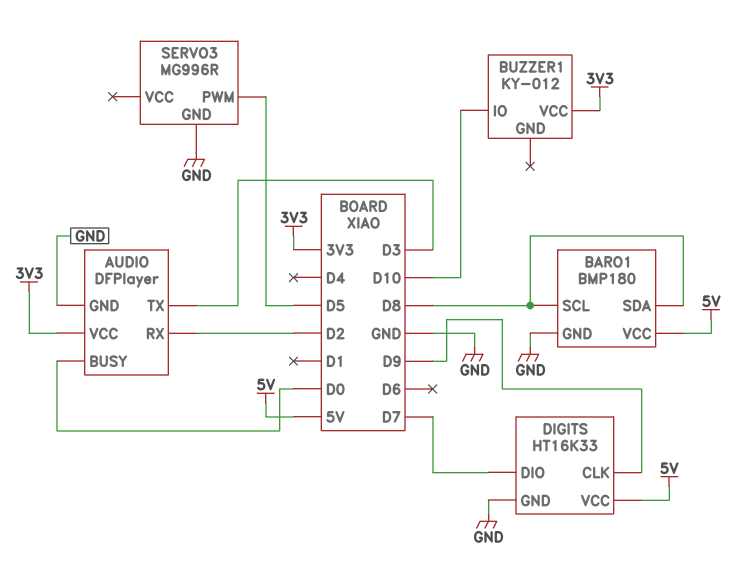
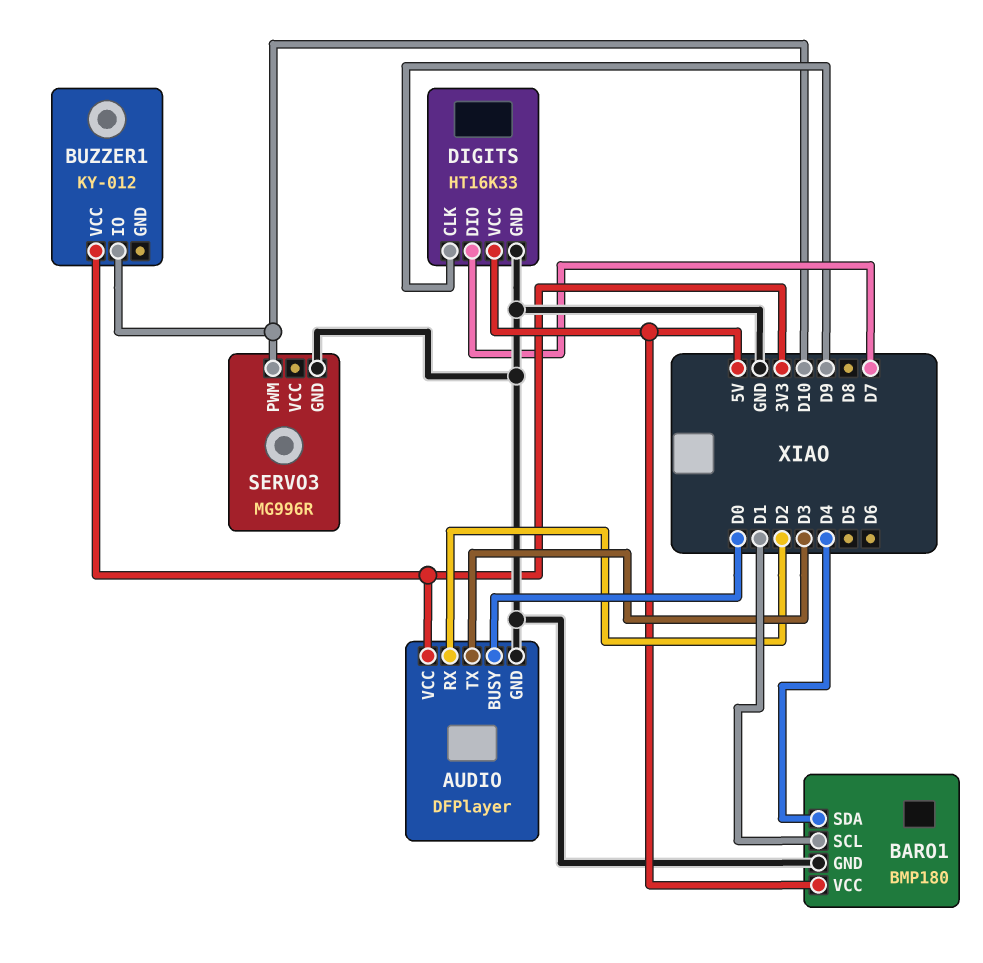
BARO1 pin SCL: D8 -> D1
BARO1 pin SDA: D8 -> D4
SERVO3 pin PWM: D5 -> D10

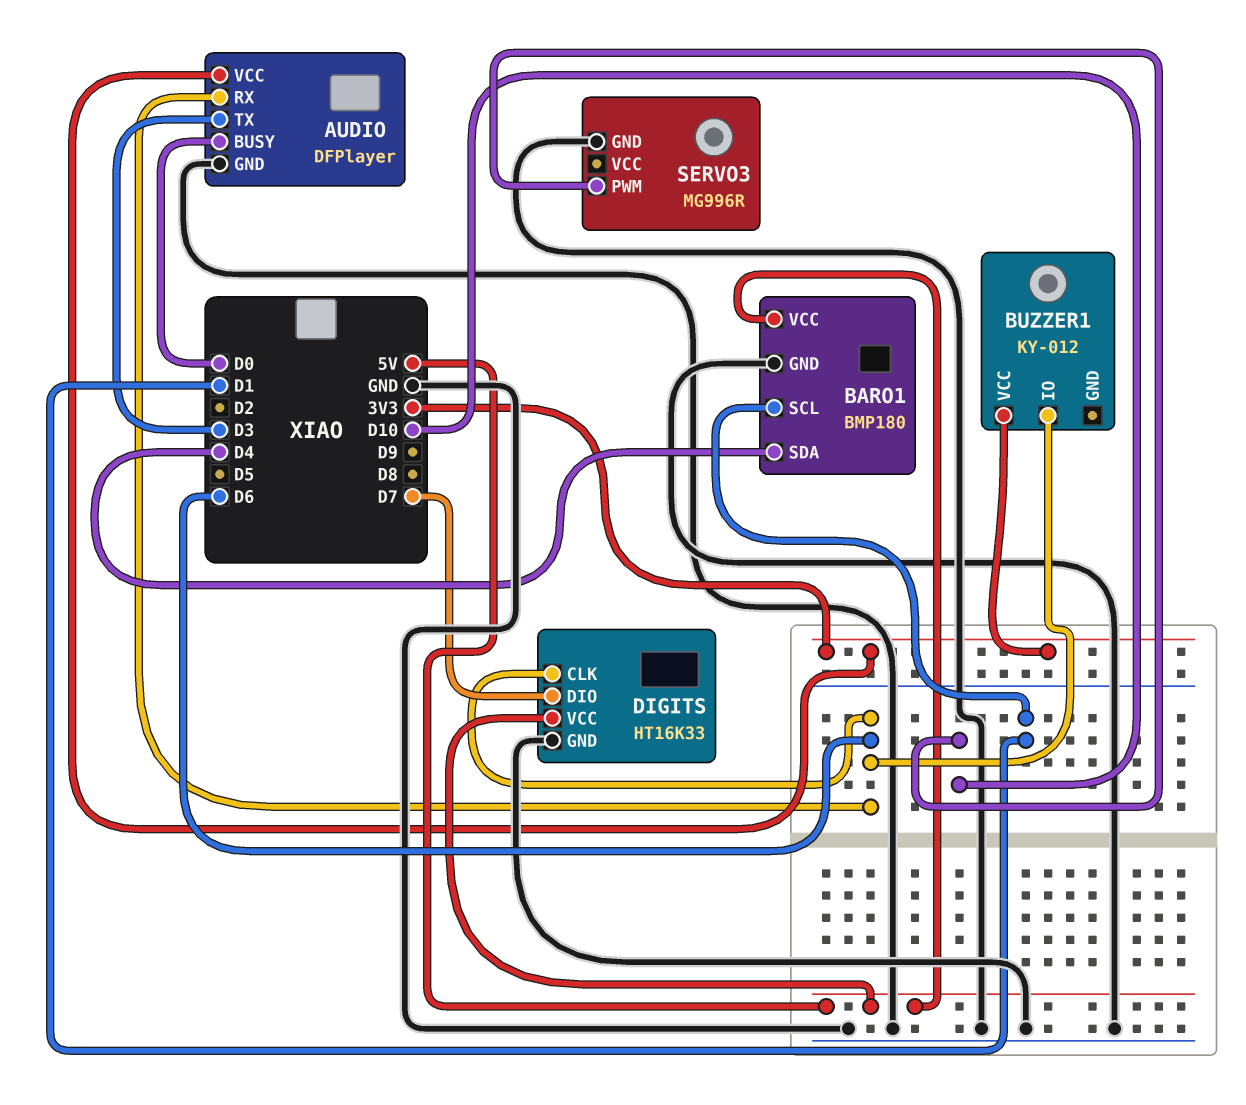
AUDIO pin RX: D2 -> D6
BUZZER1 pin IO: D10 -> D6
DIGITS pin CLK: D9 -> D6

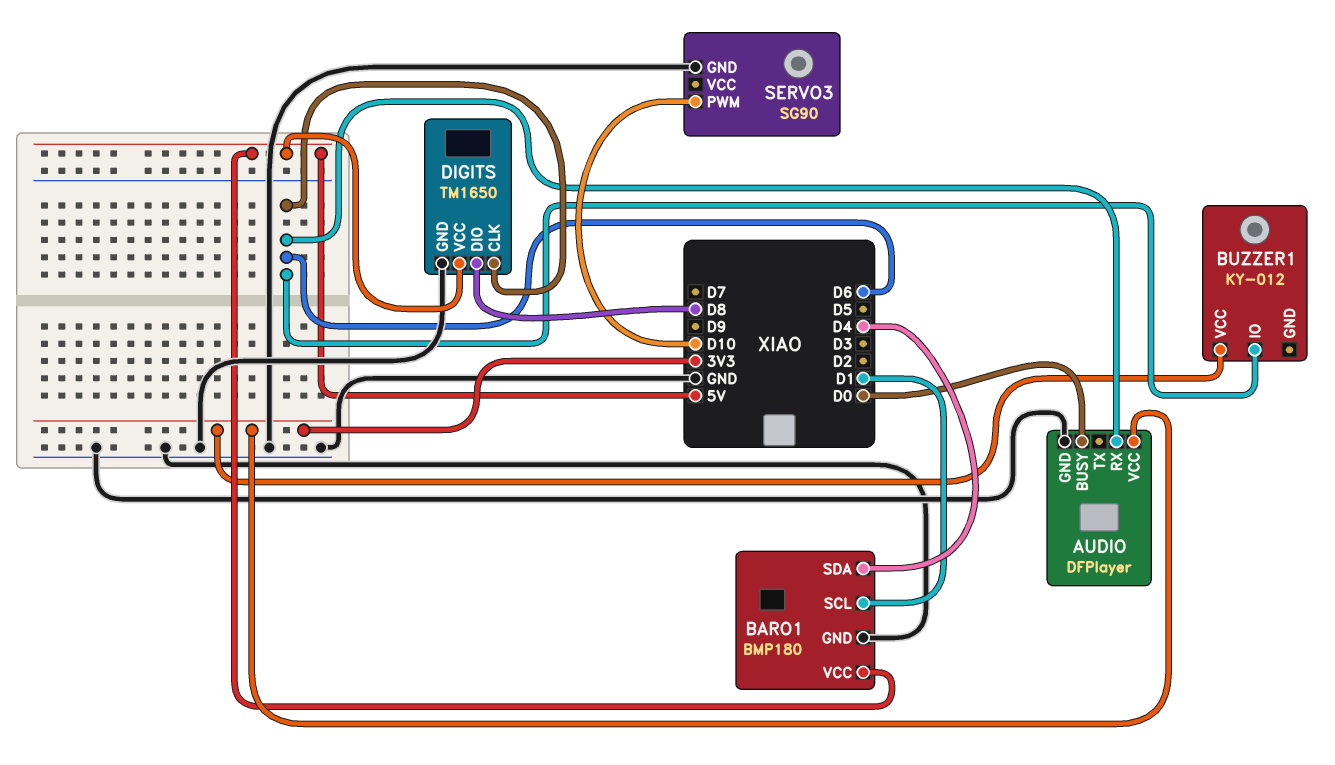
AUDIO pin TX: D3 -> none
DIGITS: HT16K33 -> TM1650
DIGITS pin DIO: D7 -> D8
SERVO3: MG996R -> SG90

